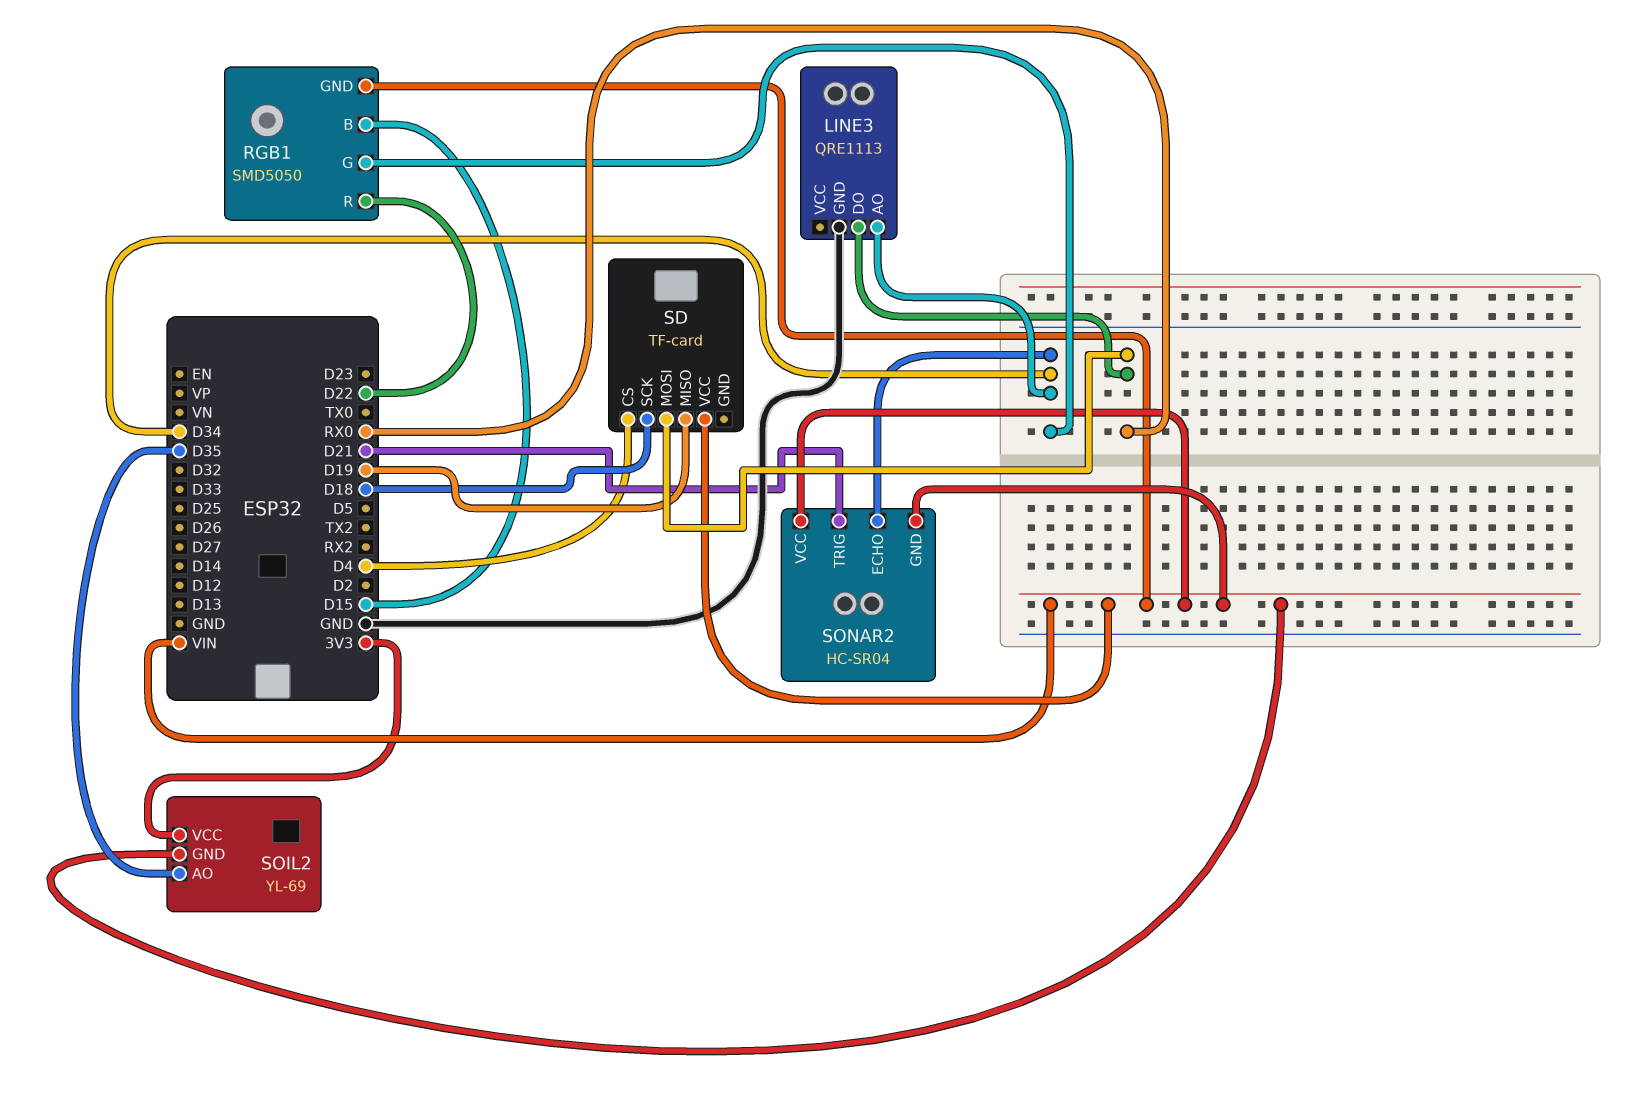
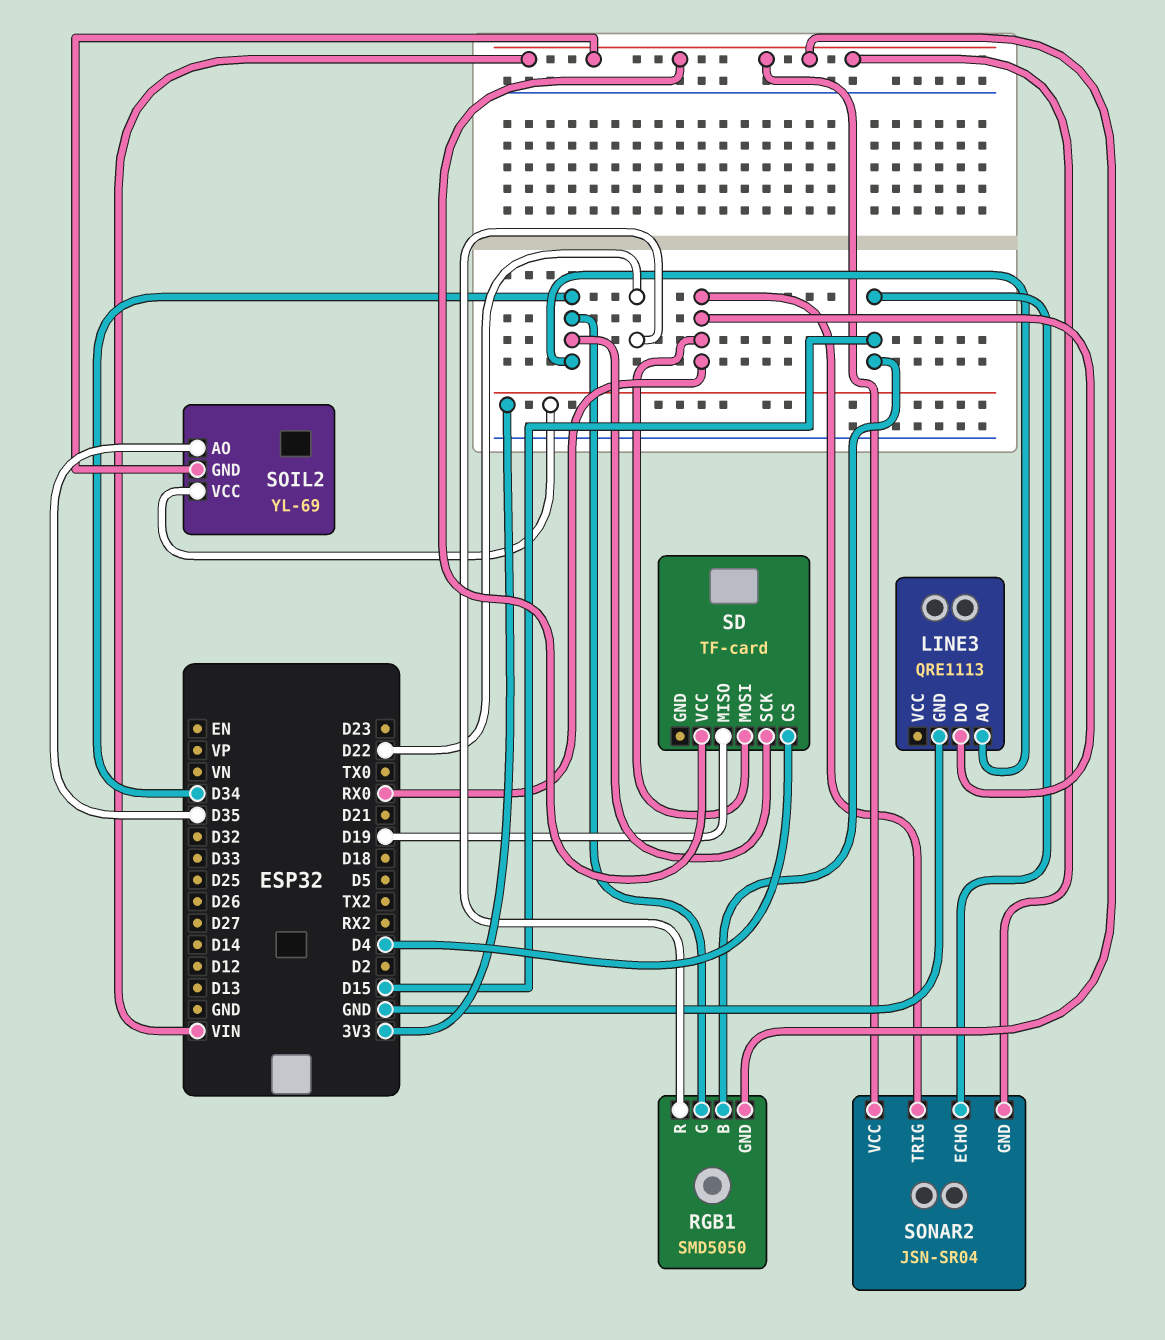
SD pin SCK: D18 -> D34
SONAR2: HC-SR04 -> JSN-SR04
SONAR2 pin ECHO: D34 -> D15
SONAR2 pin TRIG: D21 -> RX0

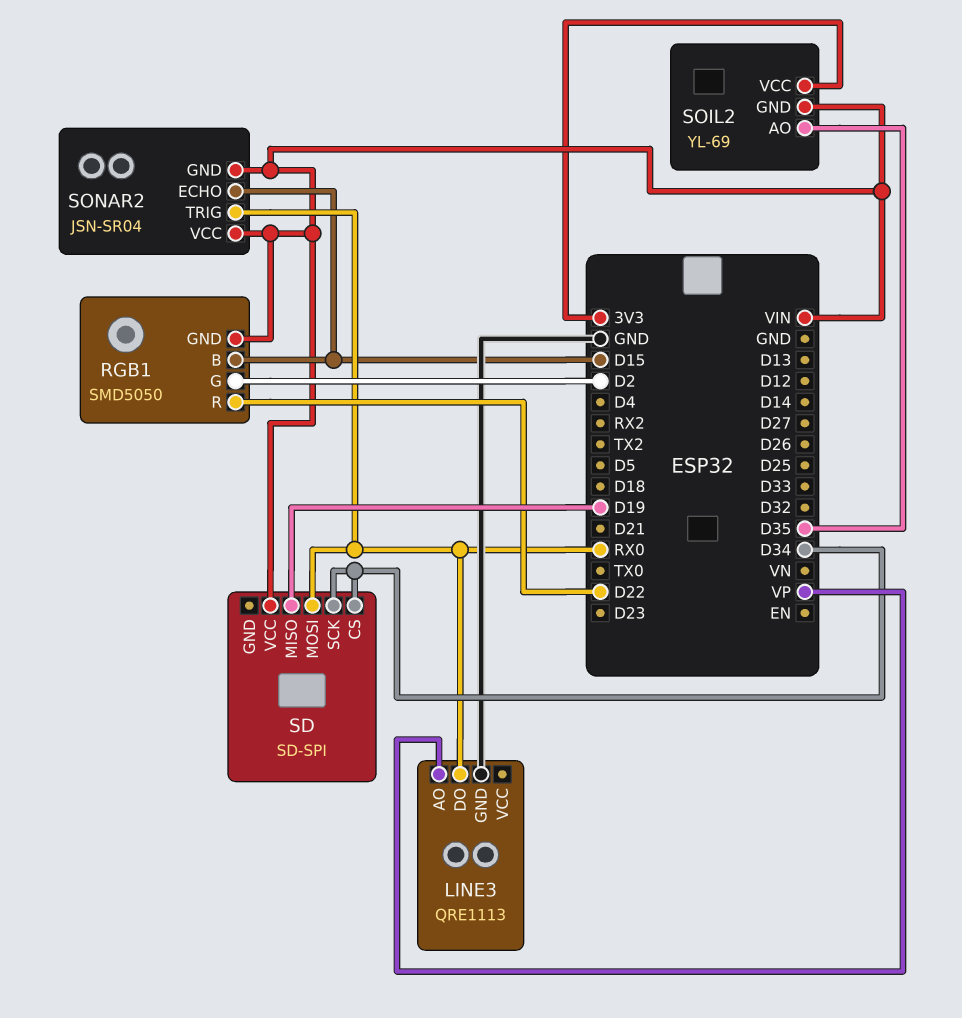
LINE3 pin AO: D34 -> VP
RGB1 pin G: D34 -> D2
SD: TF-card -> SD-SPI
SD pin CS: D4 -> D34

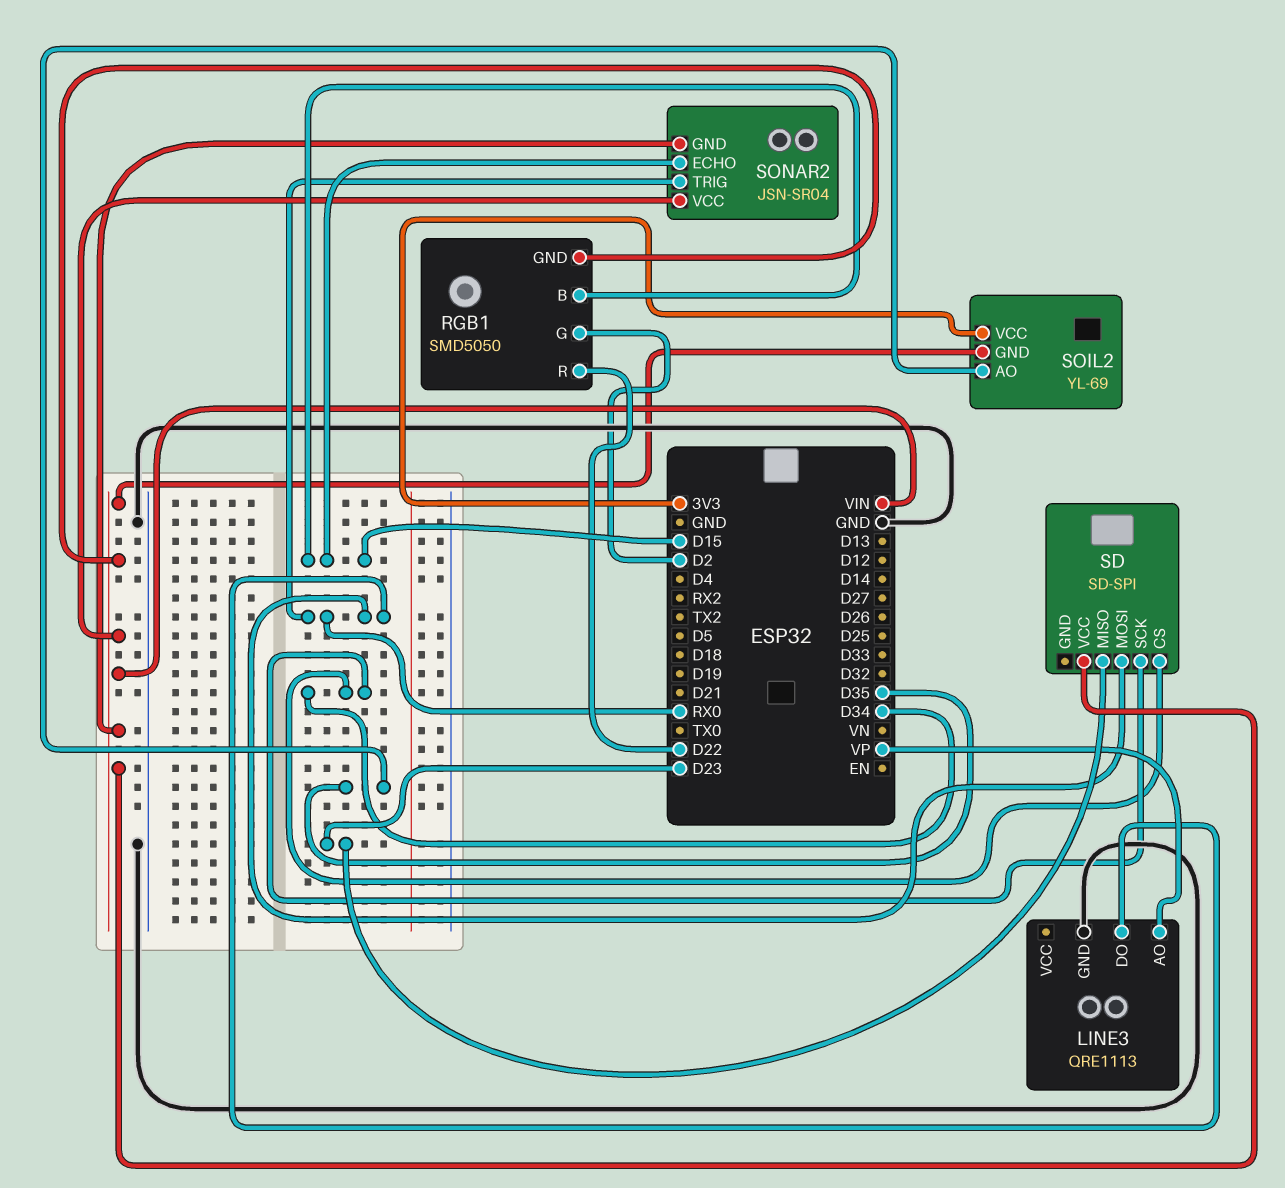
SD pin MISO: D19 -> D23

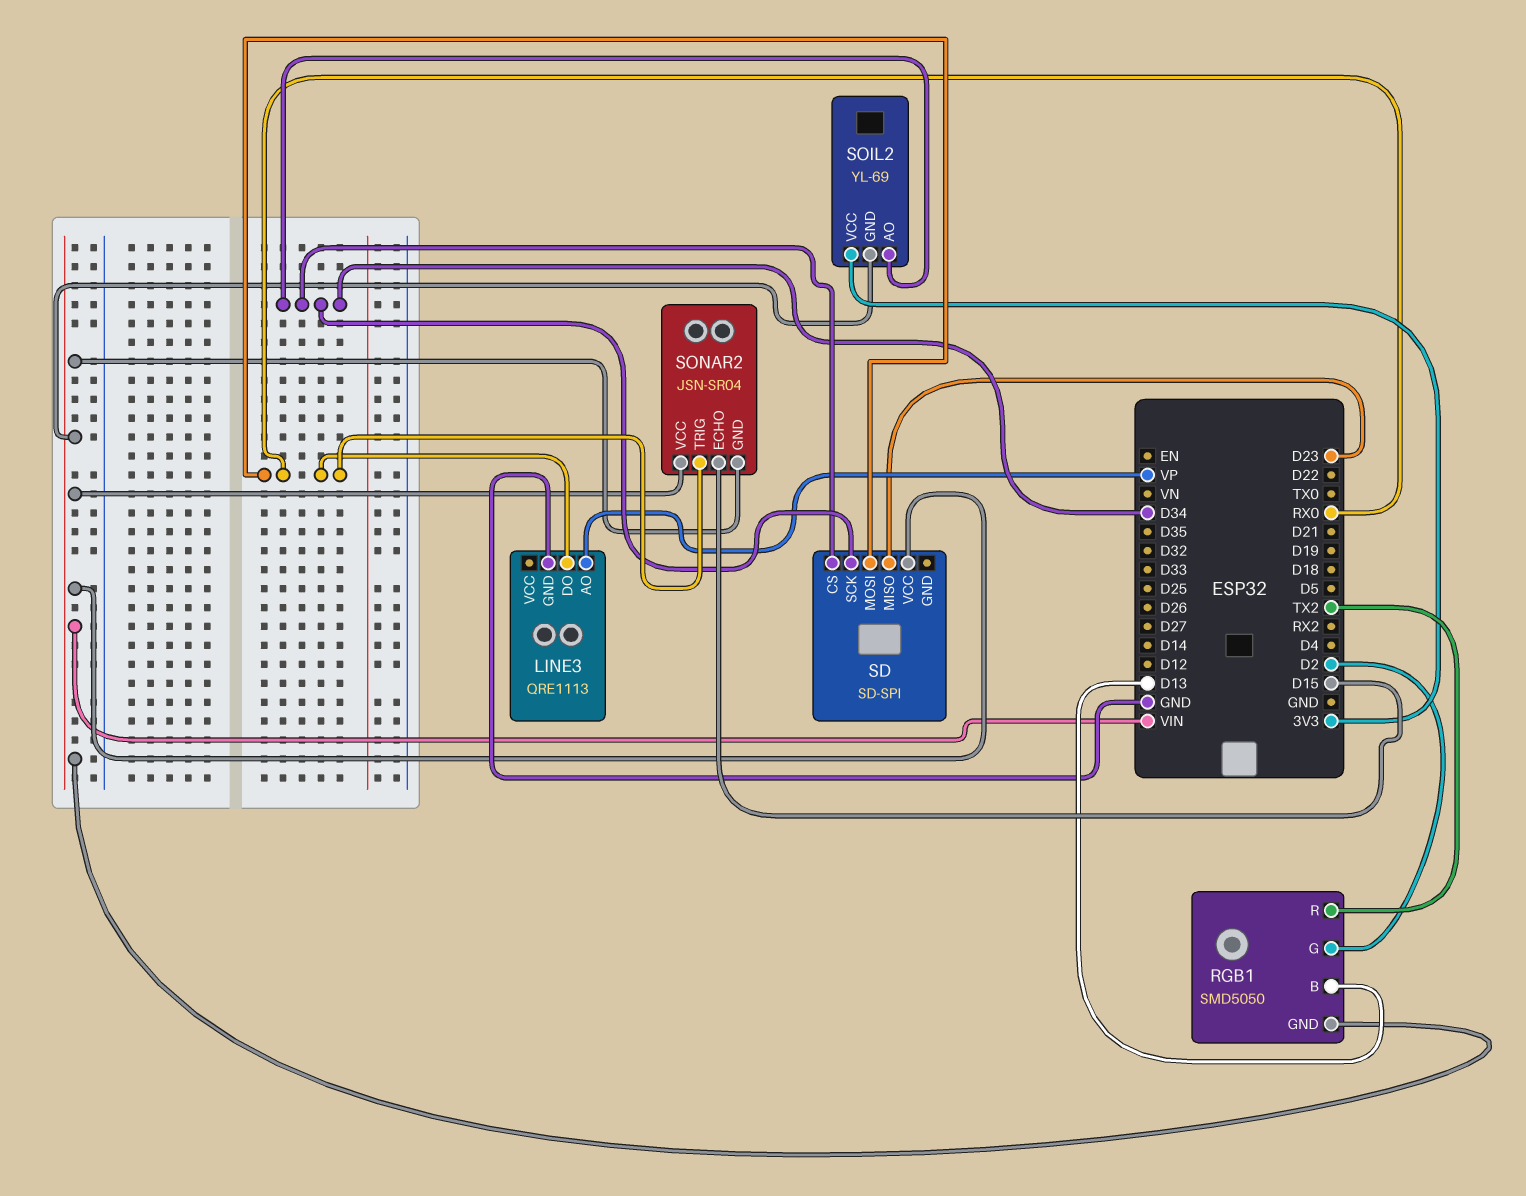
RGB1 pin B: D15 -> D13
RGB1 pin R: D22 -> TX2
SOIL2 pin AO: D35 -> D34

